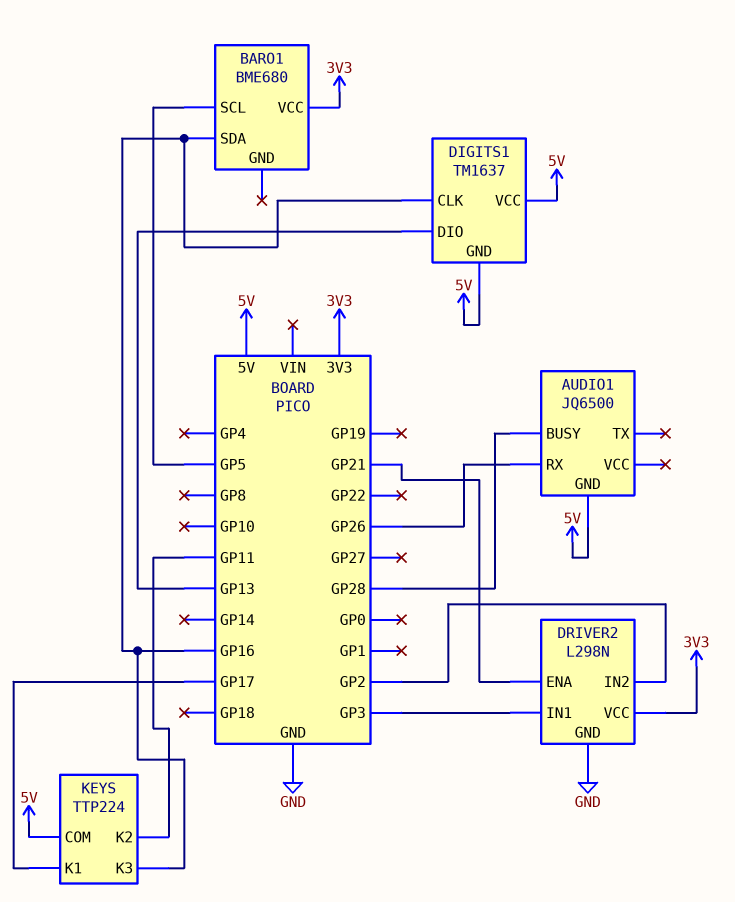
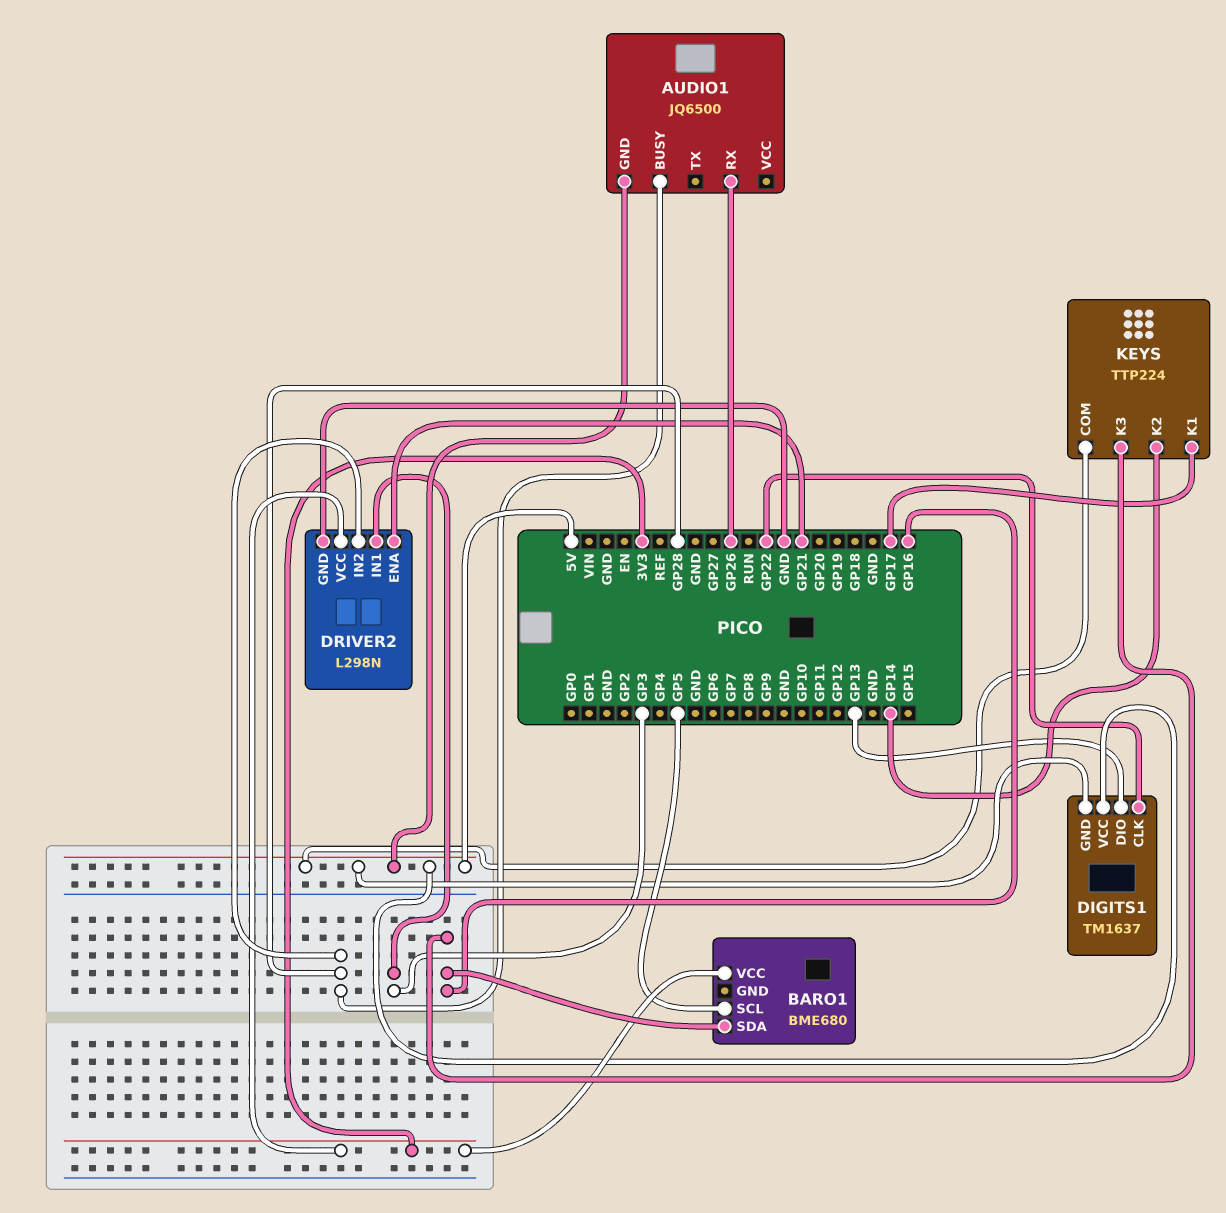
DIGITS1 pin CLK: GP16 -> GP22
DRIVER2 pin IN2: GP2 -> GP28
KEYS pin K2: GP11 -> GP14

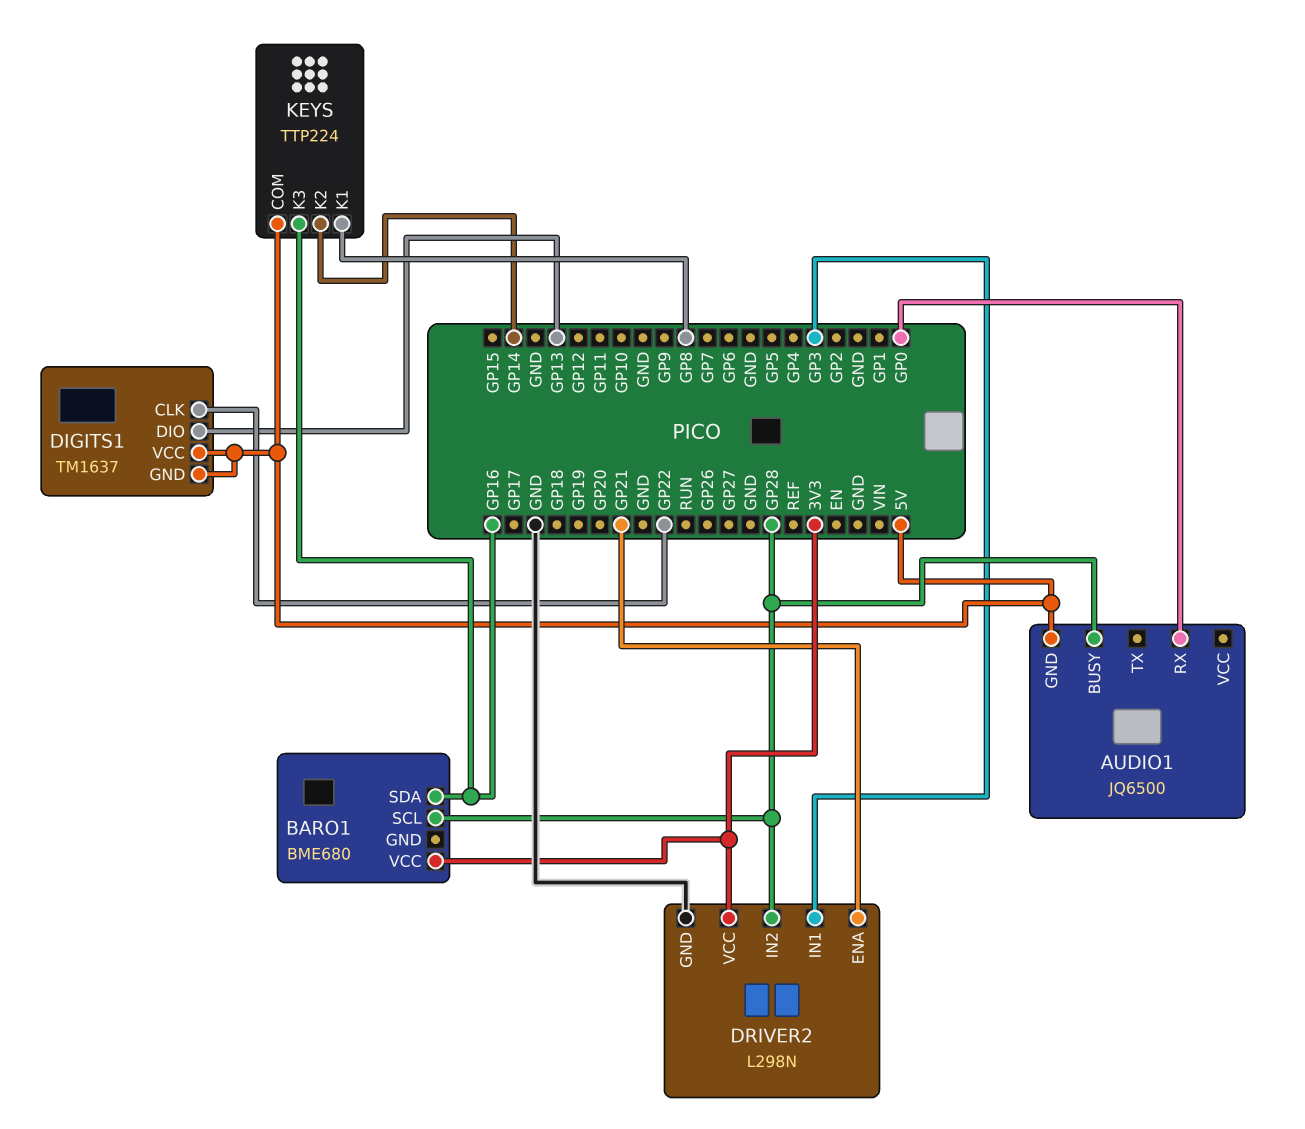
AUDIO1 pin RX: GP26 -> GP0
BARO1 pin SCL: GP5 -> GP28
KEYS pin K1: GP17 -> GP8

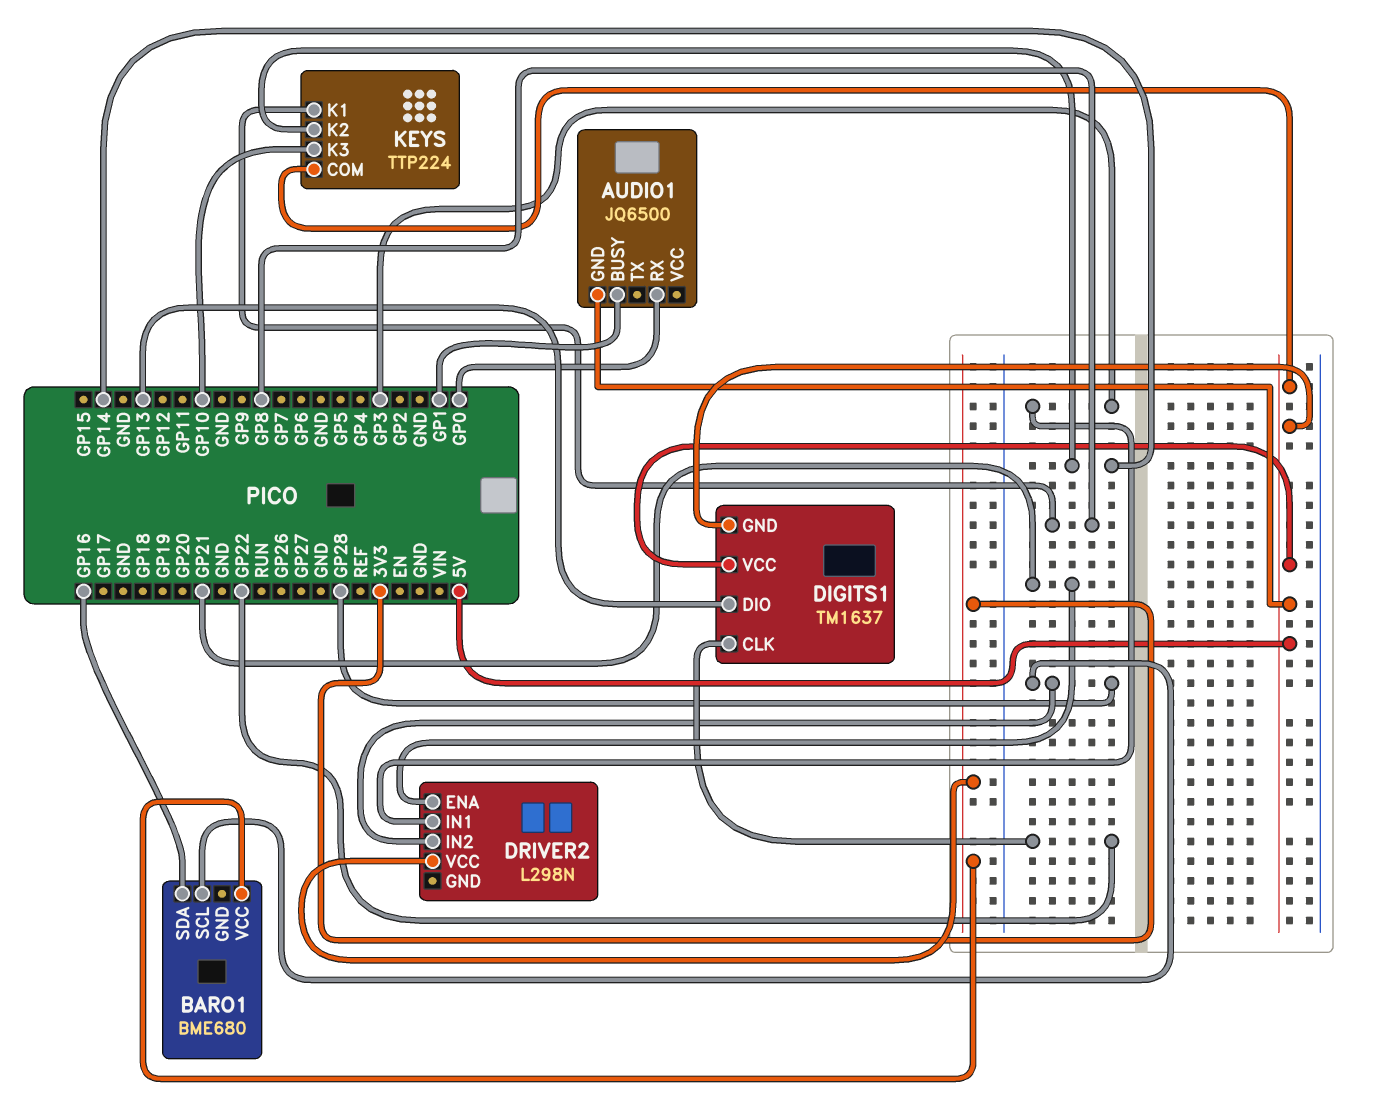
AUDIO1 pin BUSY: GP28 -> GP1
DRIVER2 pin GND: GND -> none
KEYS pin K3: GP16 -> GP10

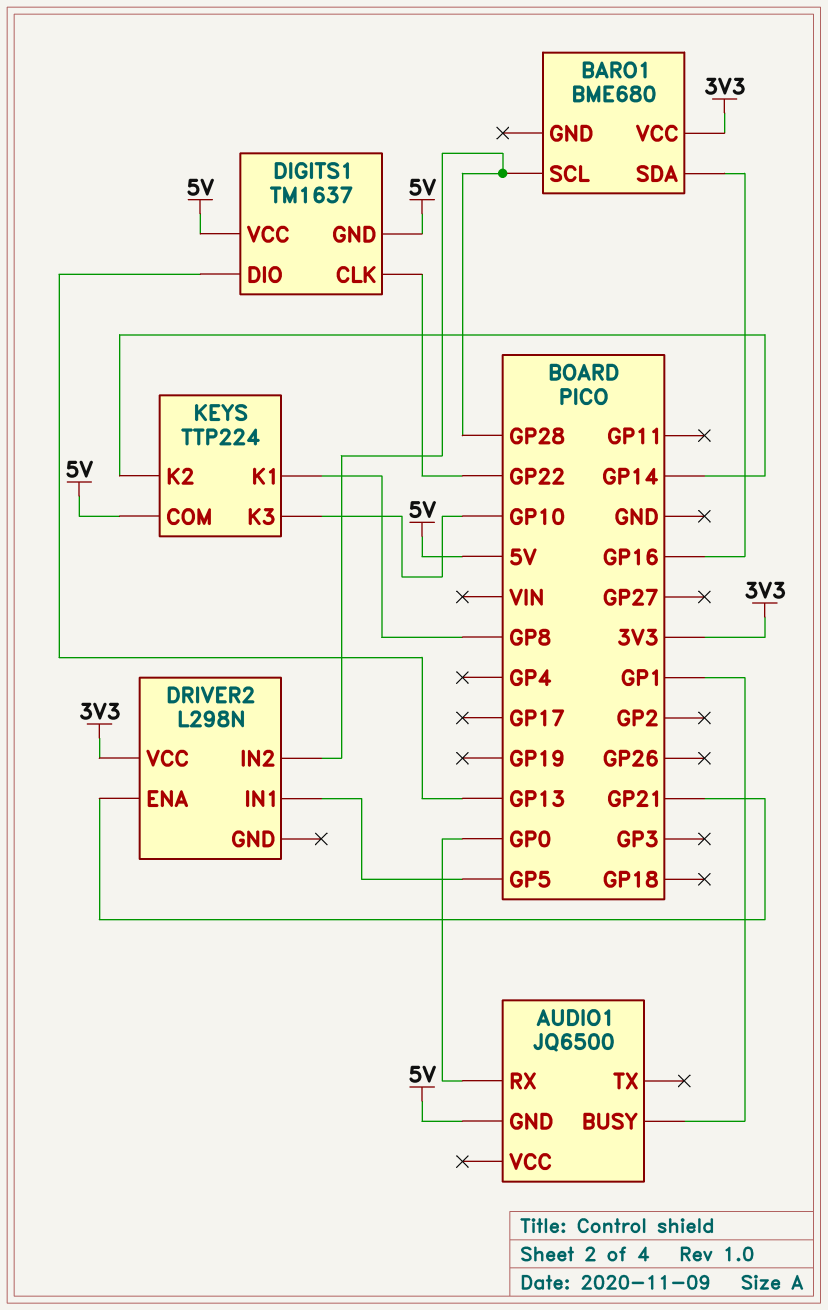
DRIVER2 pin IN1: GP3 -> GP5

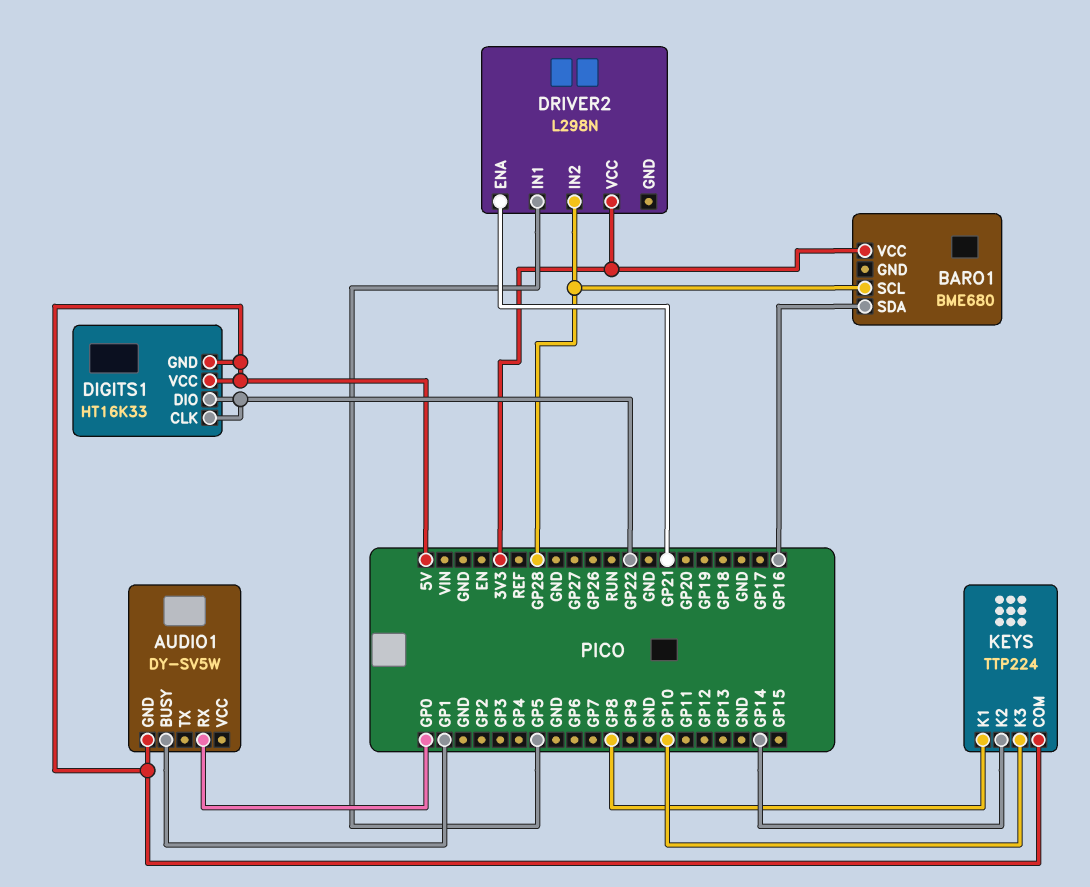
AUDIO1: JQ6500 -> DY-SV5W
DIGITS1: TM1637 -> HT16K33
DIGITS1 pin DIO: GP13 -> GP22

